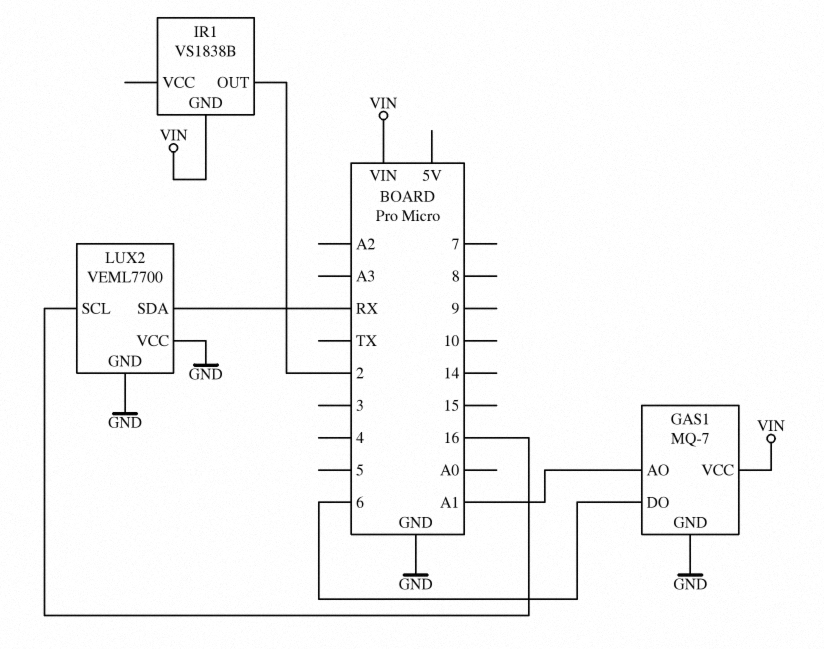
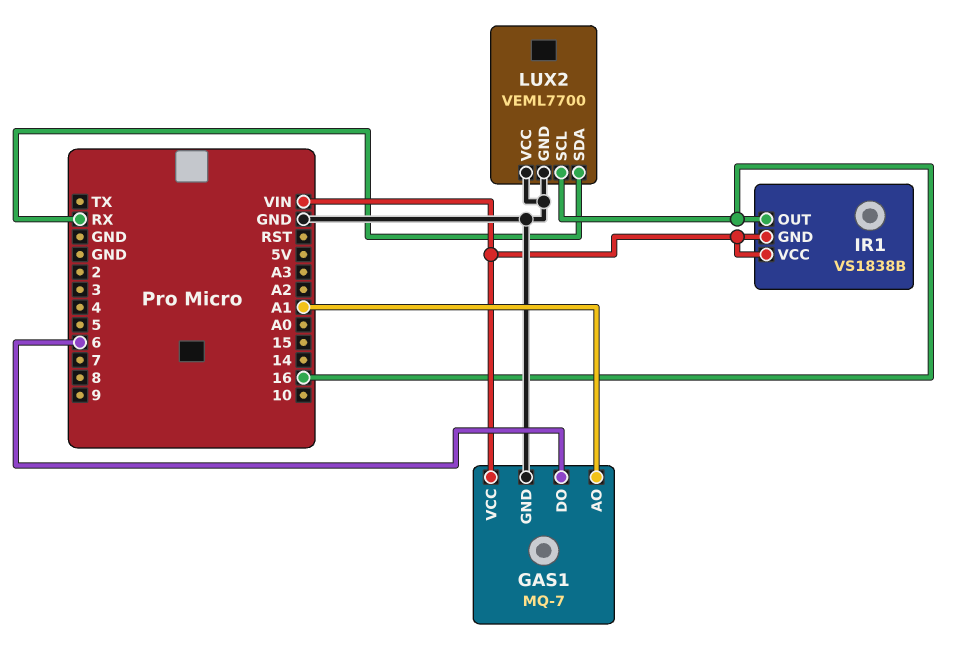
IR1 pin OUT: 2 -> 16
IR1 pin VCC: none -> VIN

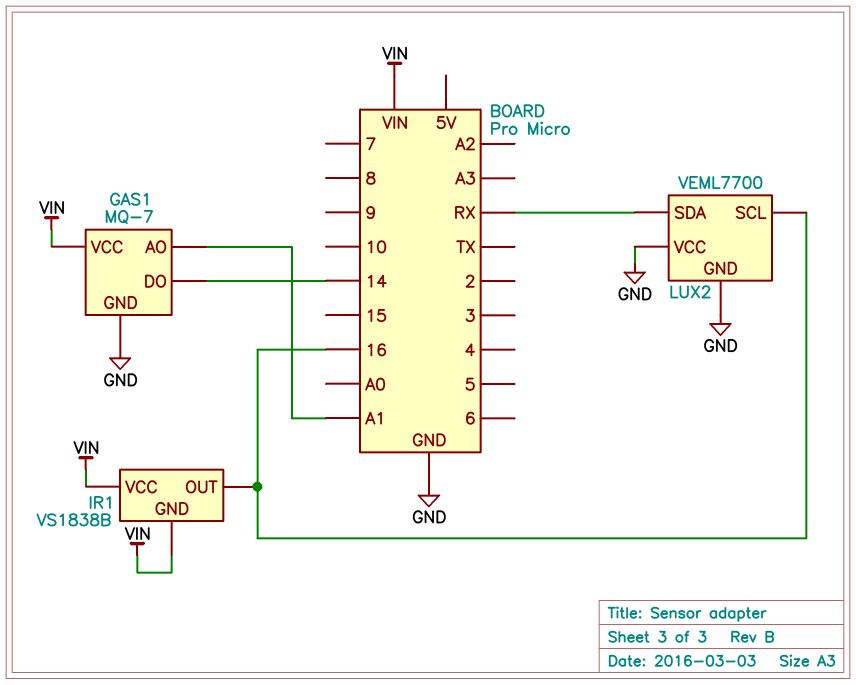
GAS1 pin DO: 6 -> 14

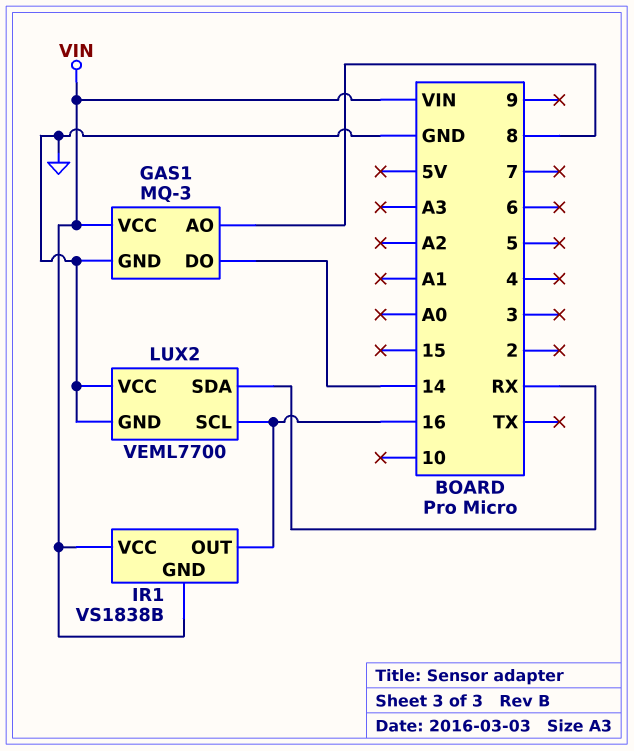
GAS1: MQ-7 -> MQ-3
GAS1 pin AO: A1 -> 8

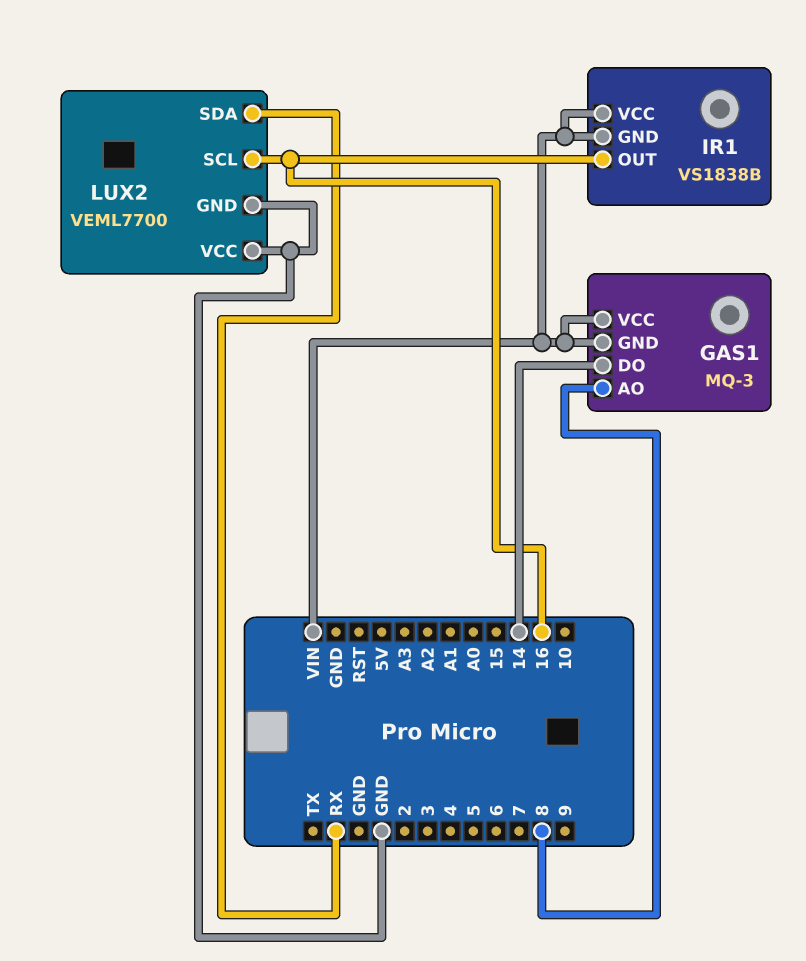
GAS1 pin GND: GND -> VIN

